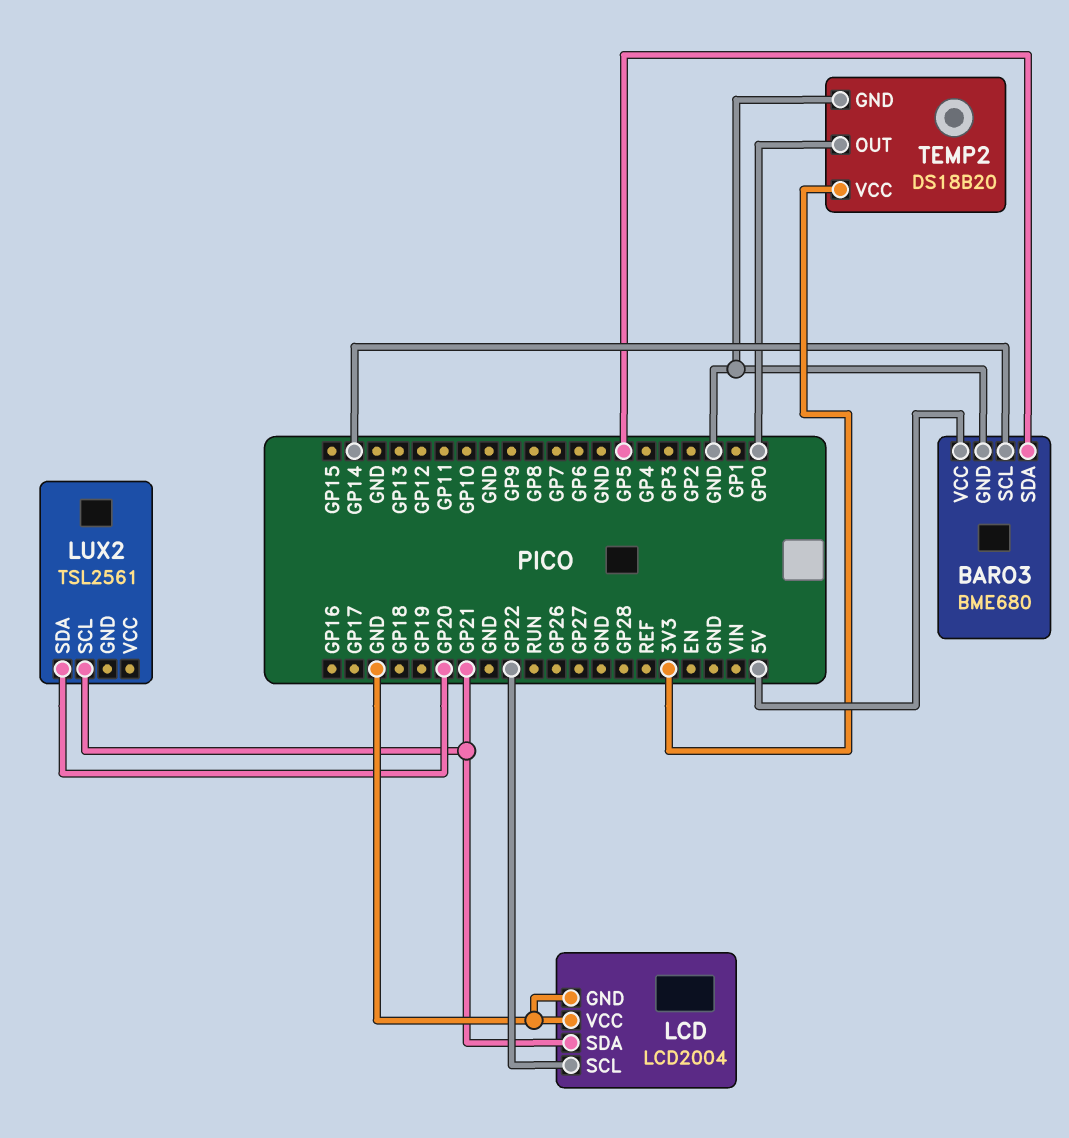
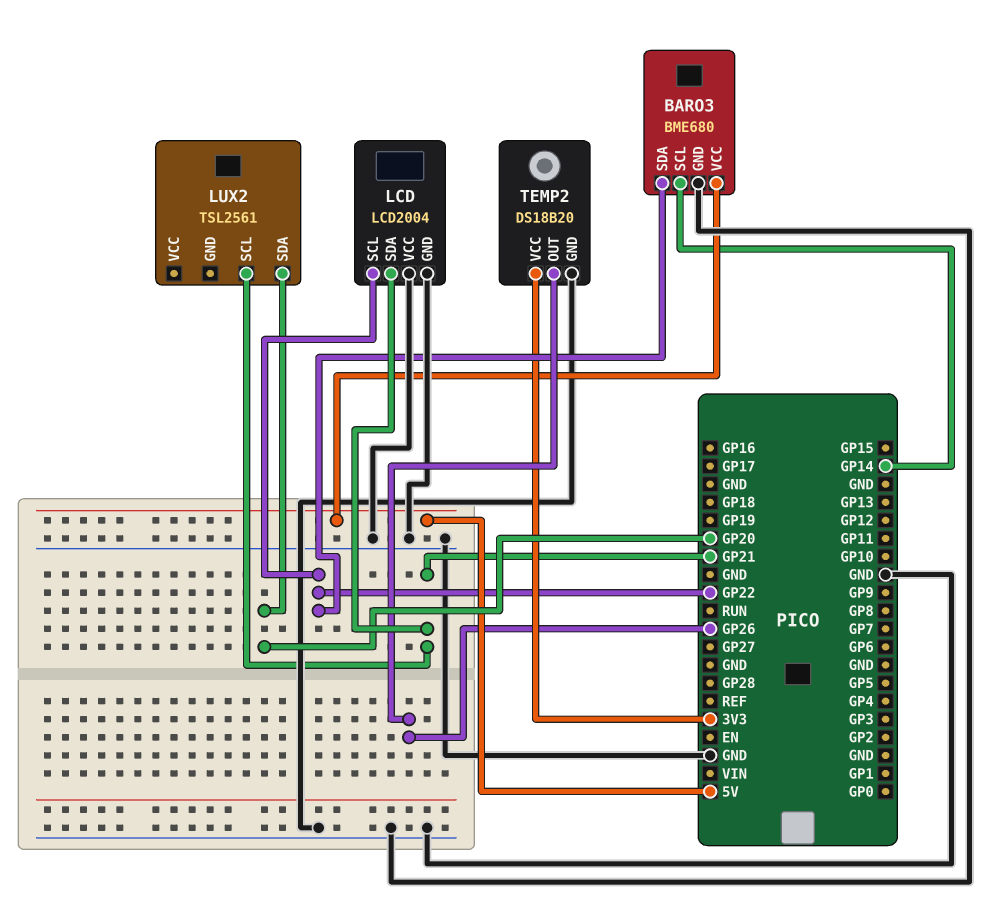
BARO3 pin SDA: GP5 -> GP22
TEMP2 pin OUT: GP0 -> GP26

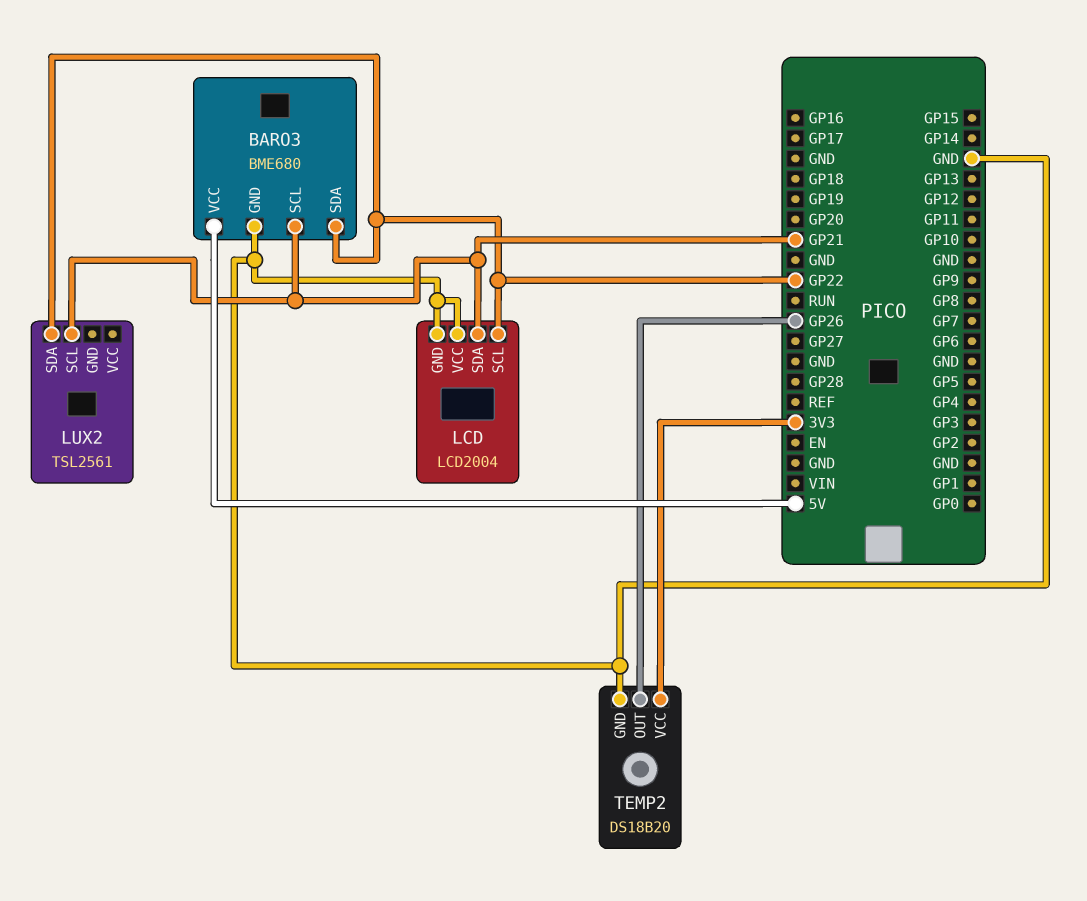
BARO3 pin SCL: GP14 -> GP21
LUX2 pin SDA: GP20 -> GP22

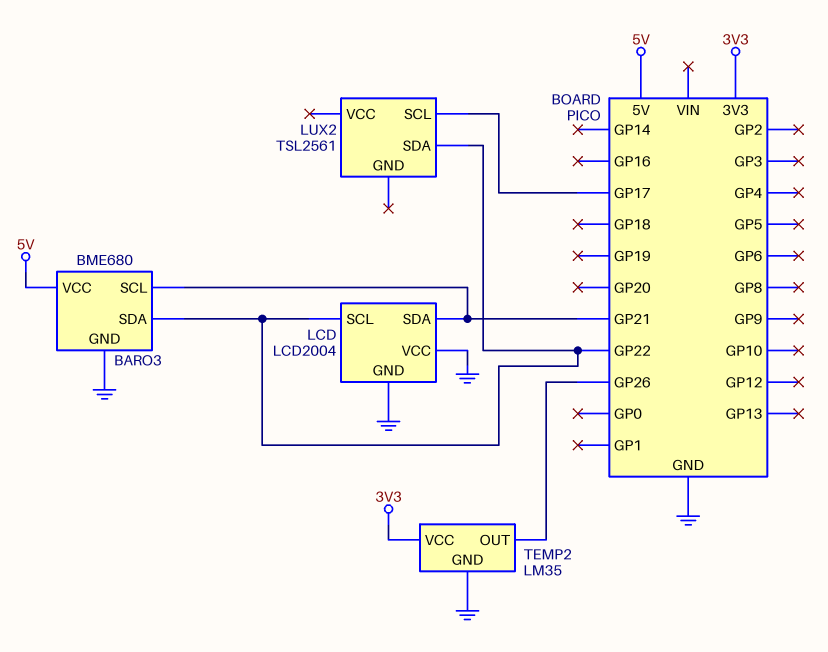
LUX2 pin SCL: GP21 -> GP17
TEMP2: DS18B20 -> LM35

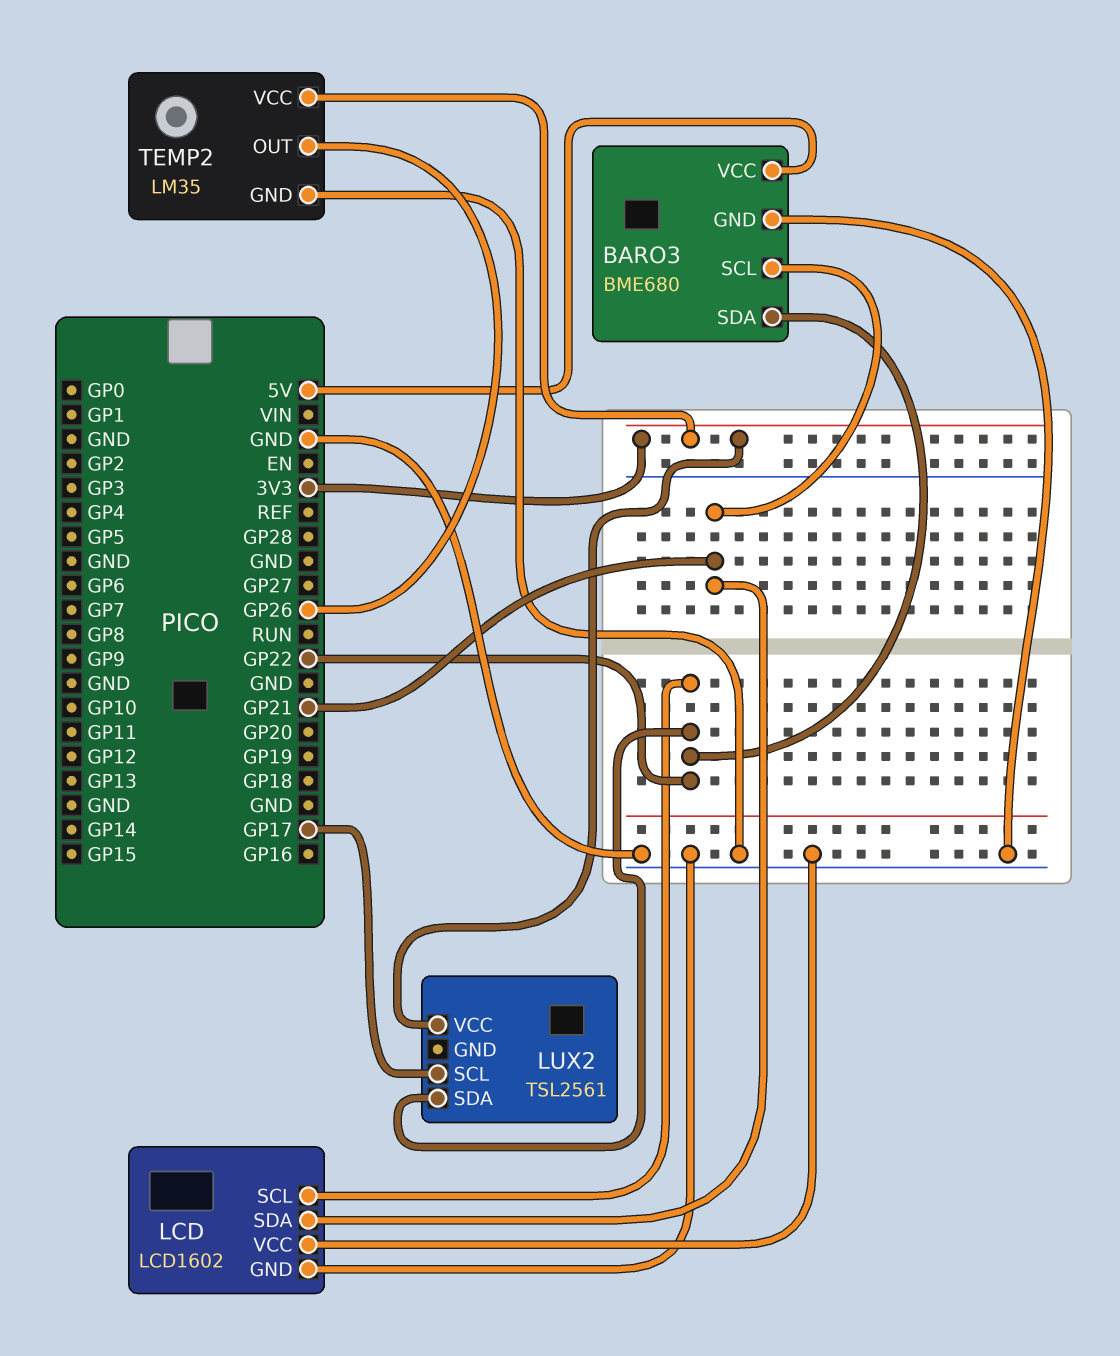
LCD: LCD2004 -> LCD1602
LUX2 pin VCC: none -> 3V3

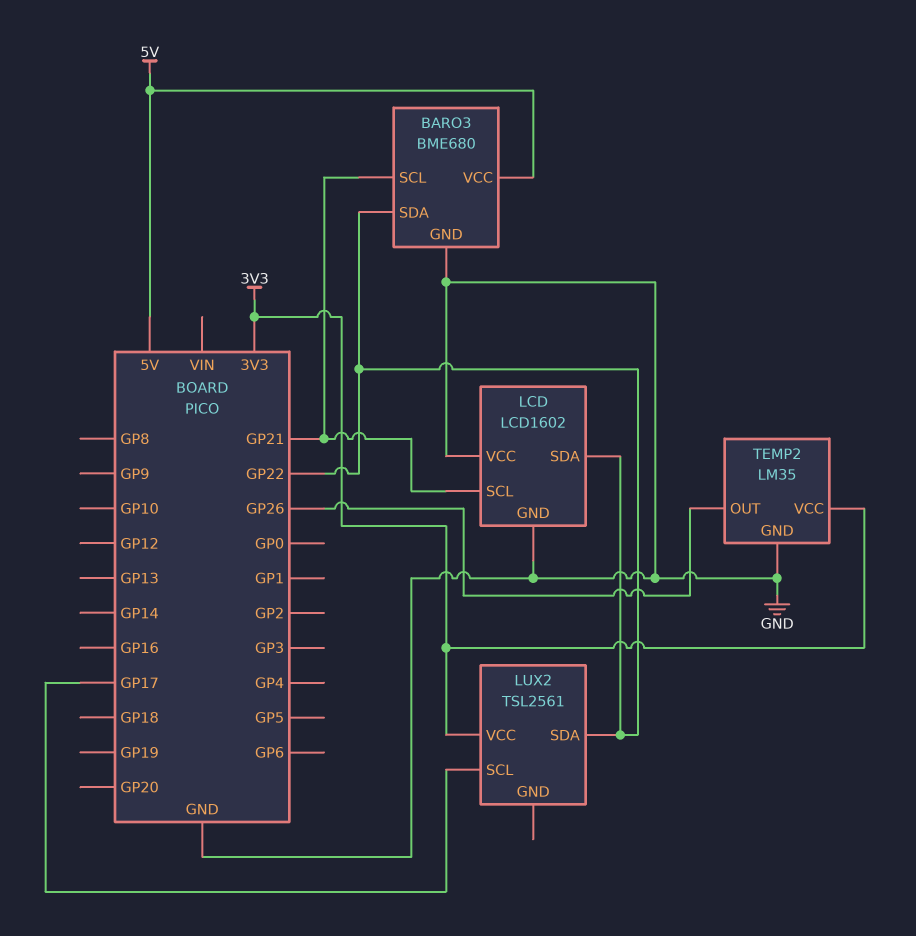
LCD pin SCL: GP22 -> GP21
LCD pin SDA: GP21 -> GP22

